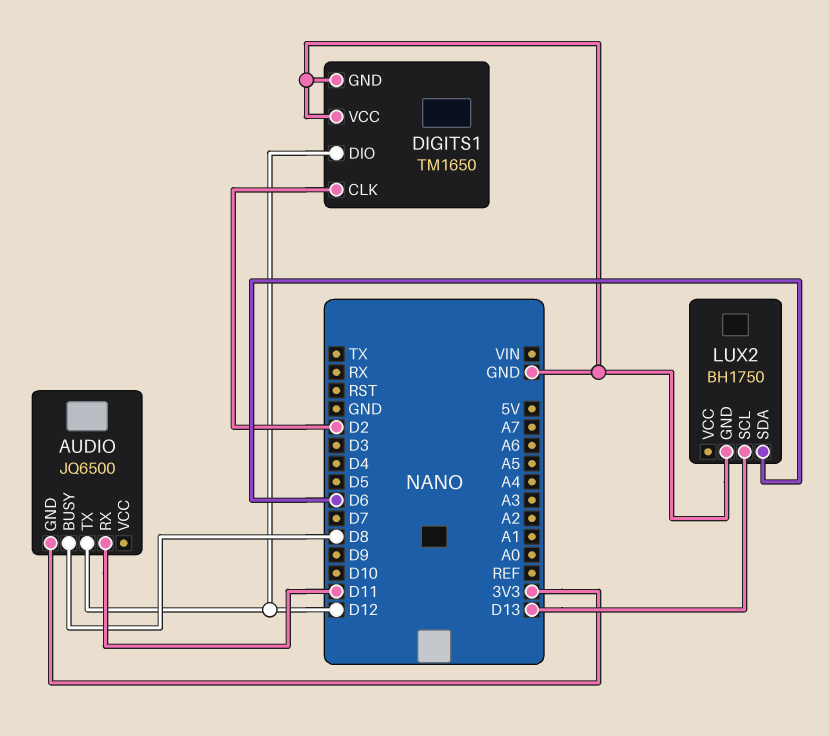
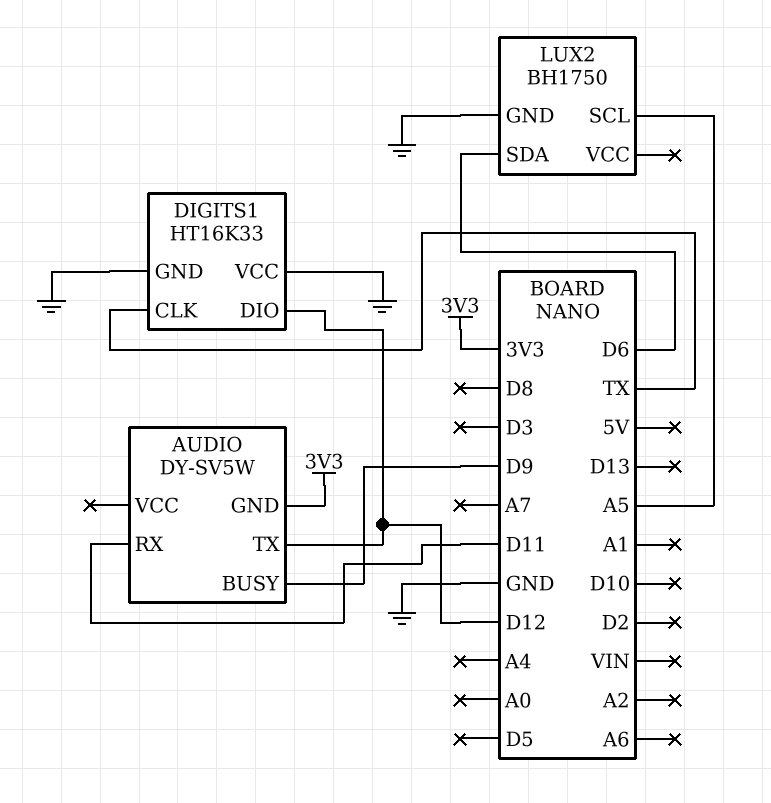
AUDIO: JQ6500 -> DY-SV5W
AUDIO pin BUSY: D8 -> D9
DIGITS1: TM1650 -> HT16K33
DIGITS1 pin CLK: D2 -> TX
LUX2 pin SCL: D13 -> A5

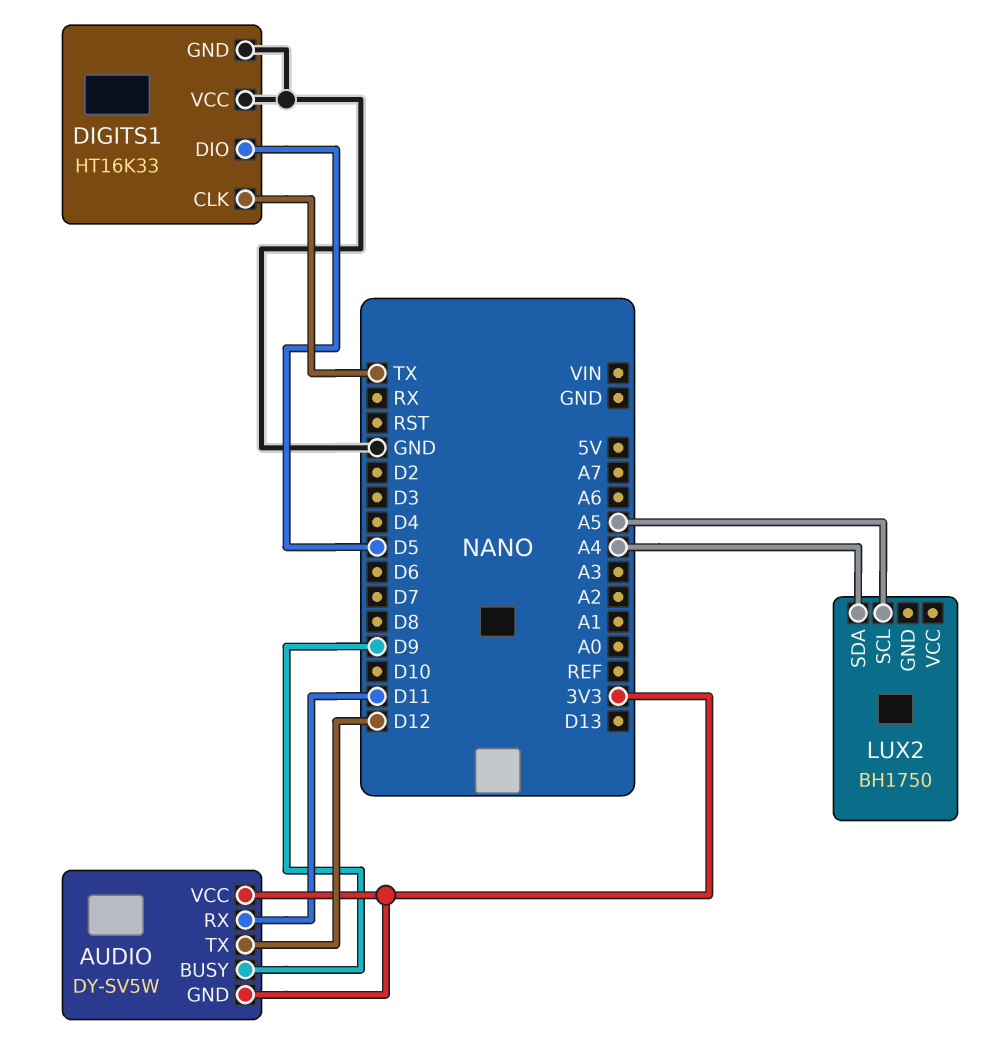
AUDIO pin VCC: none -> 3V3
DIGITS1 pin DIO: D12 -> D5
LUX2 pin GND: GND -> none
LUX2 pin SDA: D6 -> A4

